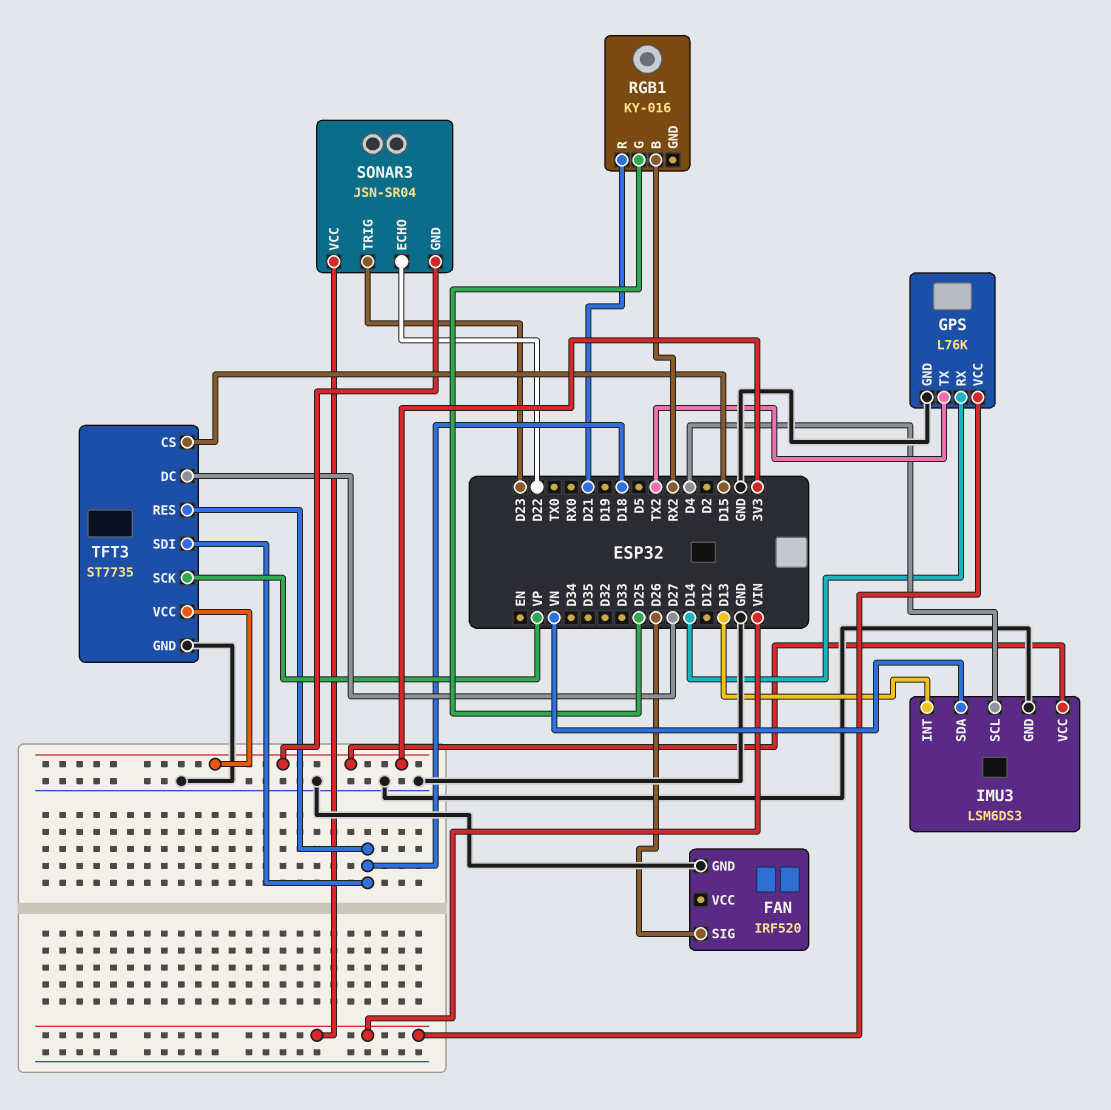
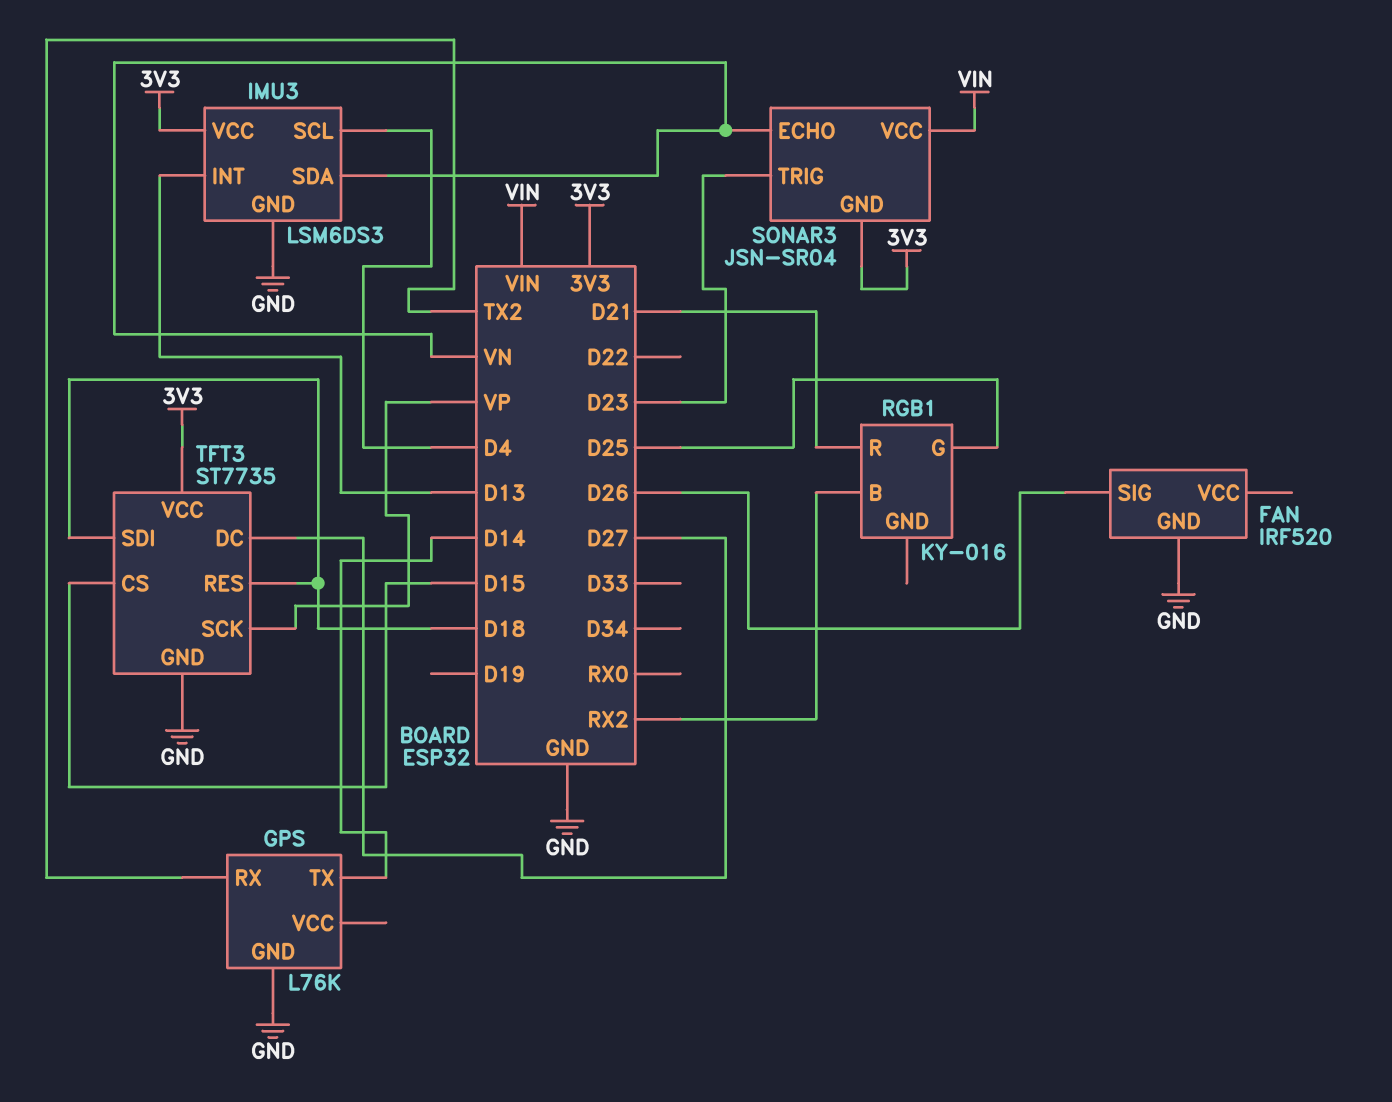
GPS pin RX: D14 -> TX2
GPS pin TX: TX2 -> D14
GPS pin VCC: VIN -> none
SONAR3 pin ECHO: D22 -> VN

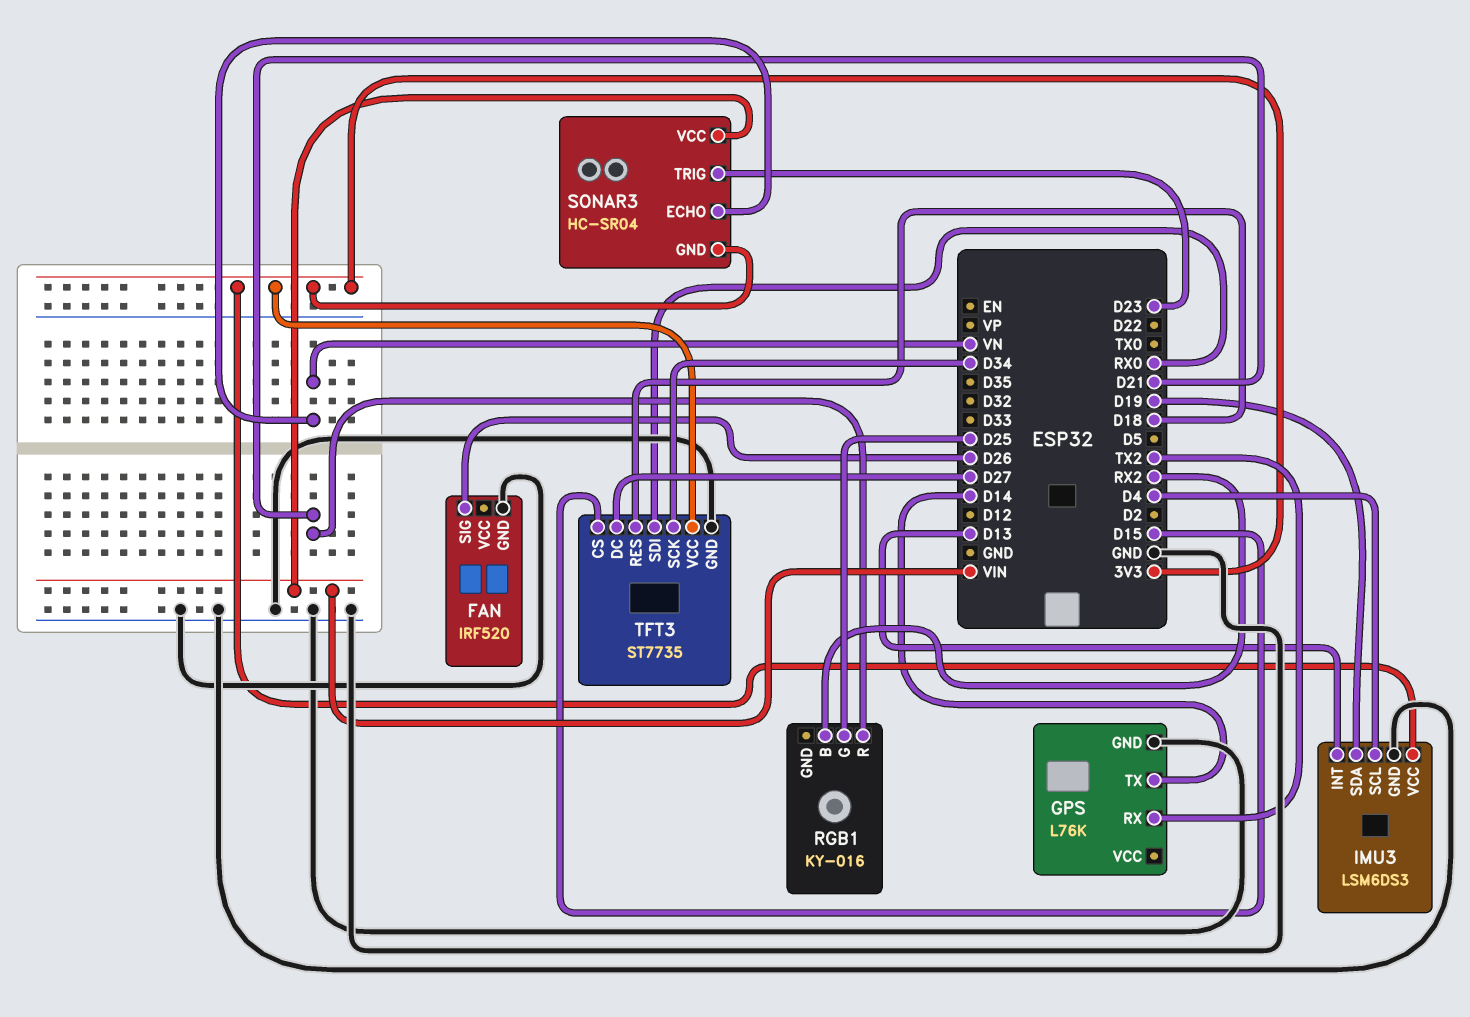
IMU3 pin SDA: VN -> D19
SONAR3: JSN-SR04 -> HC-SR04
TFT3 pin SCK: VP -> D34
TFT3 pin SDI: D18 -> RX0

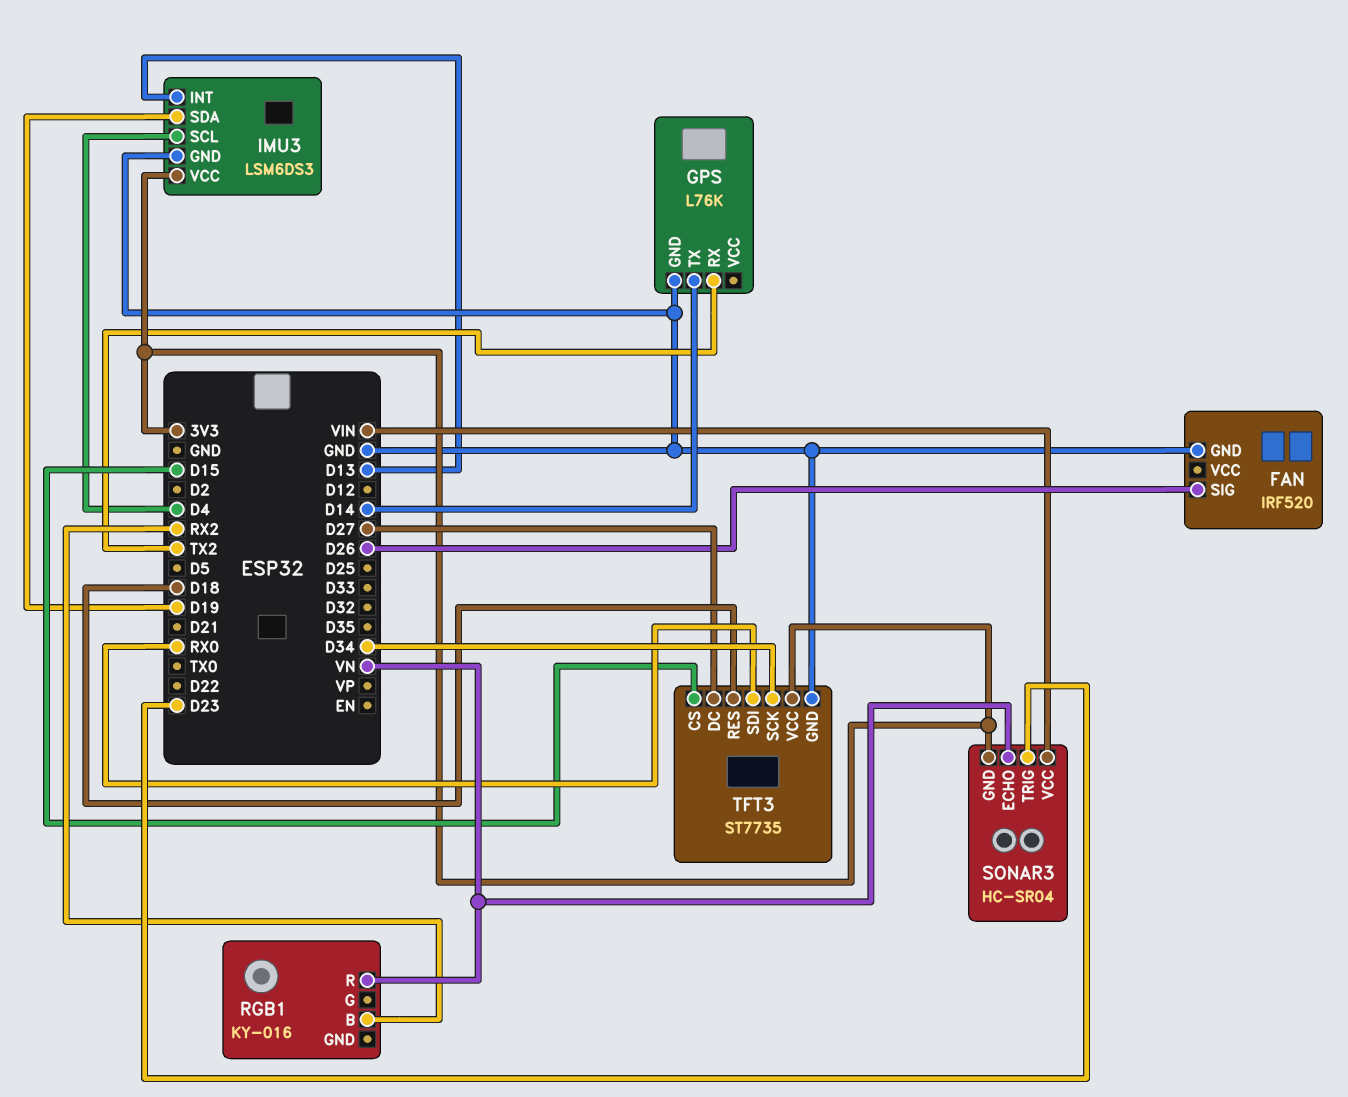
RGB1 pin G: D25 -> none
RGB1 pin R: D21 -> VN

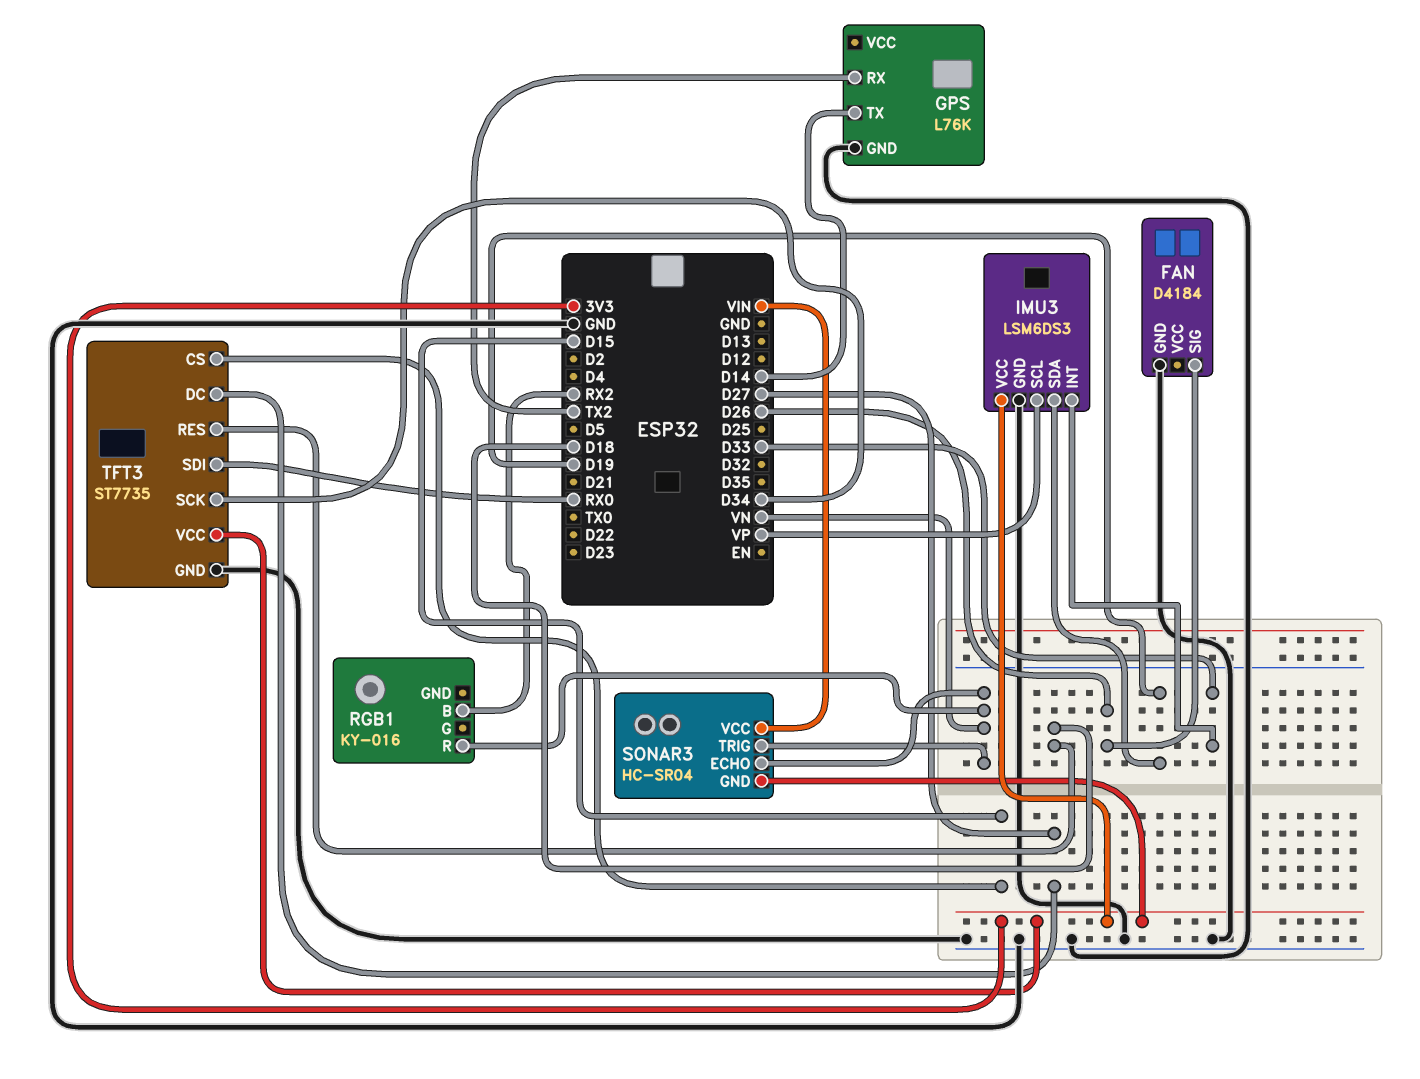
FAN: IRF520 -> D4184
IMU3 pin INT: D13 -> D33
IMU3 pin SCL: D4 -> VP
SONAR3 pin TRIG: D23 -> VN

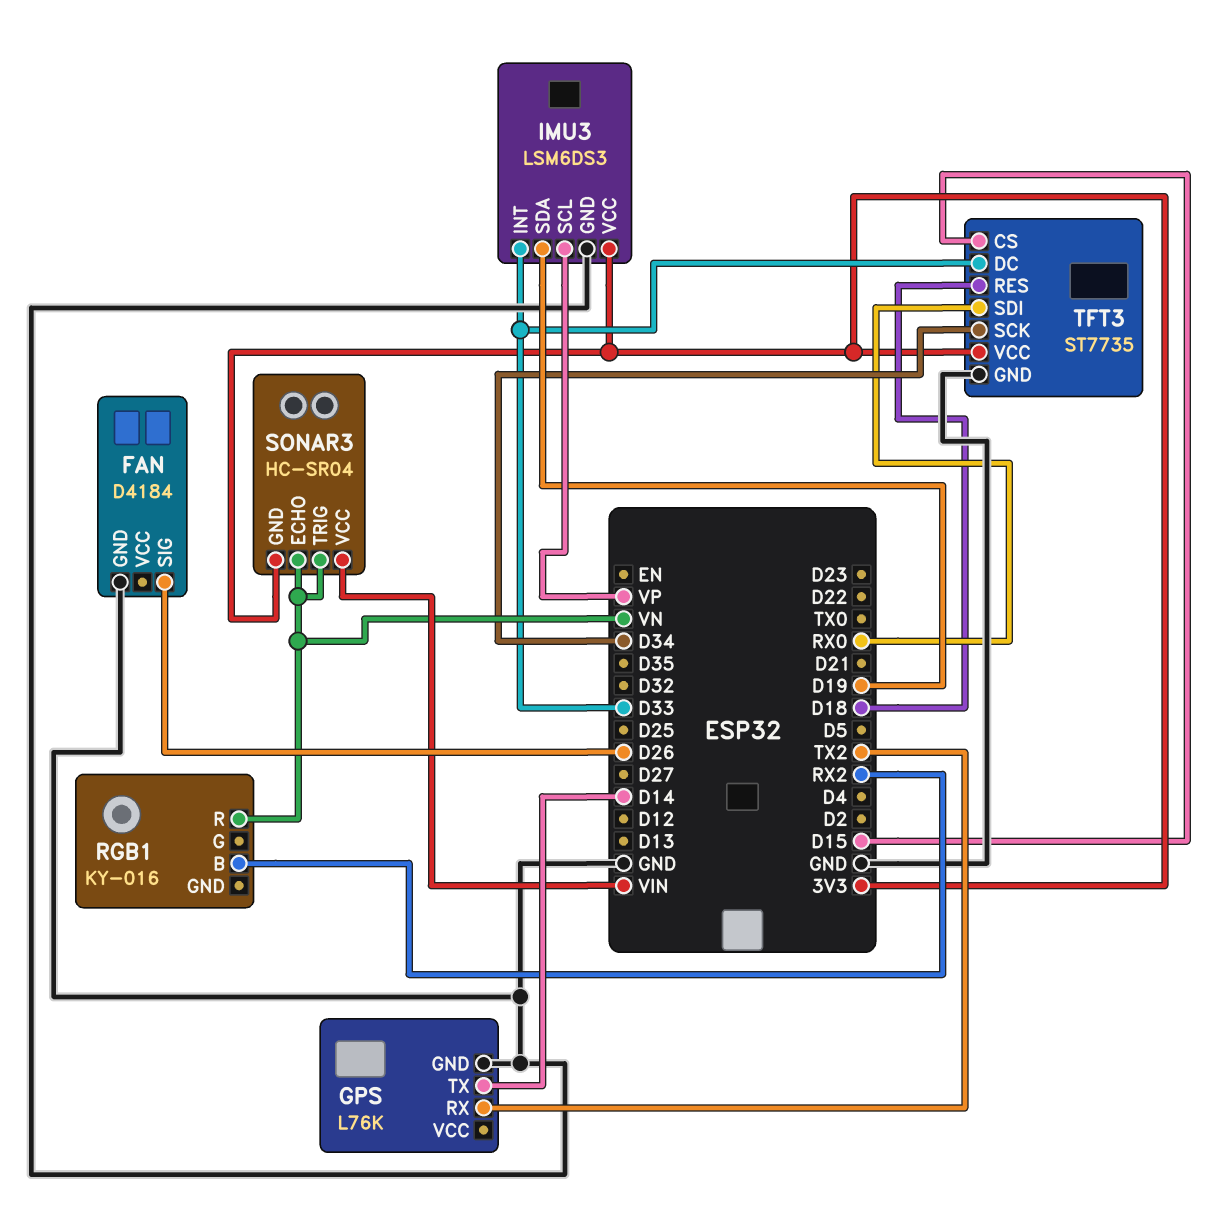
TFT3 pin DC: D27 -> D33

